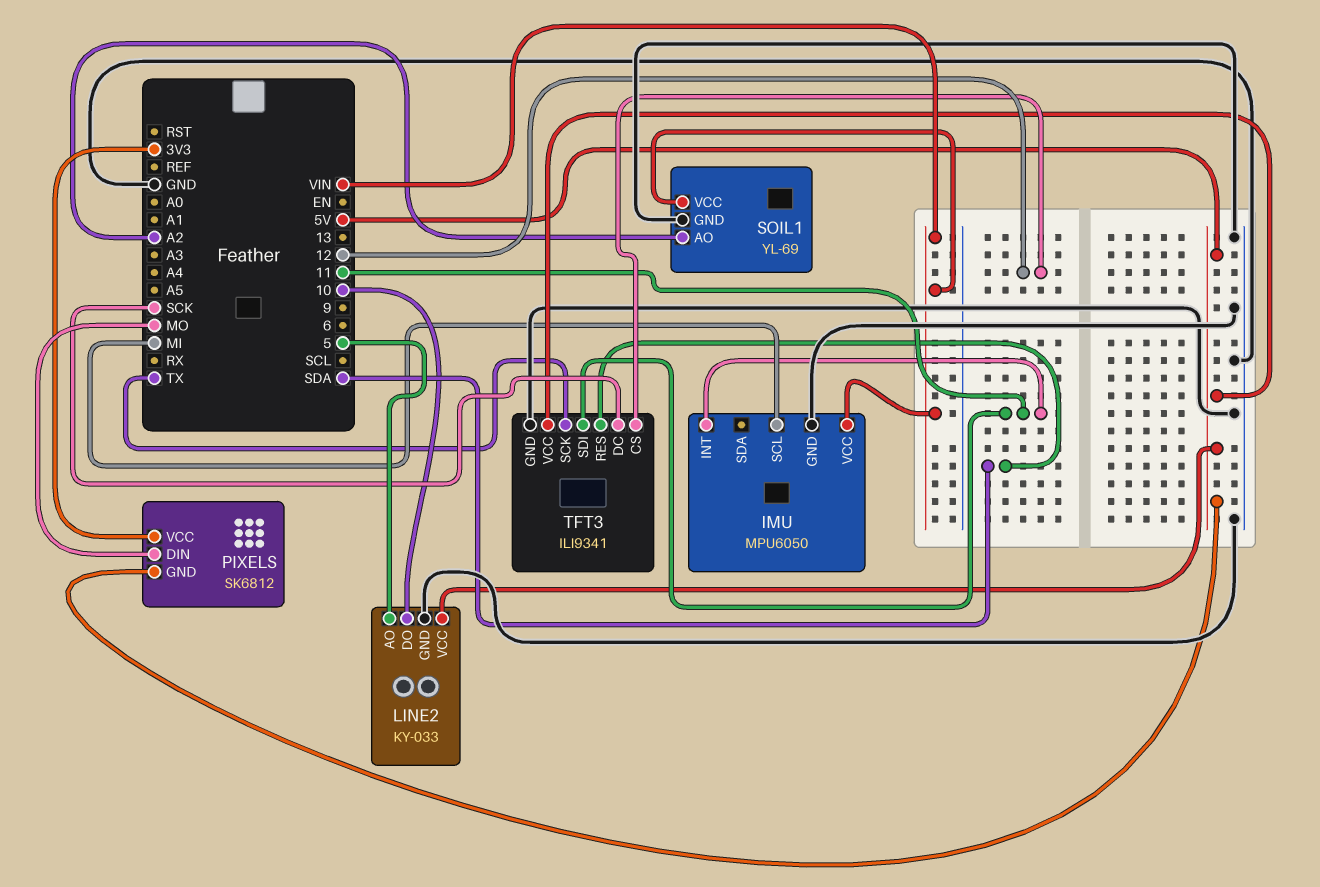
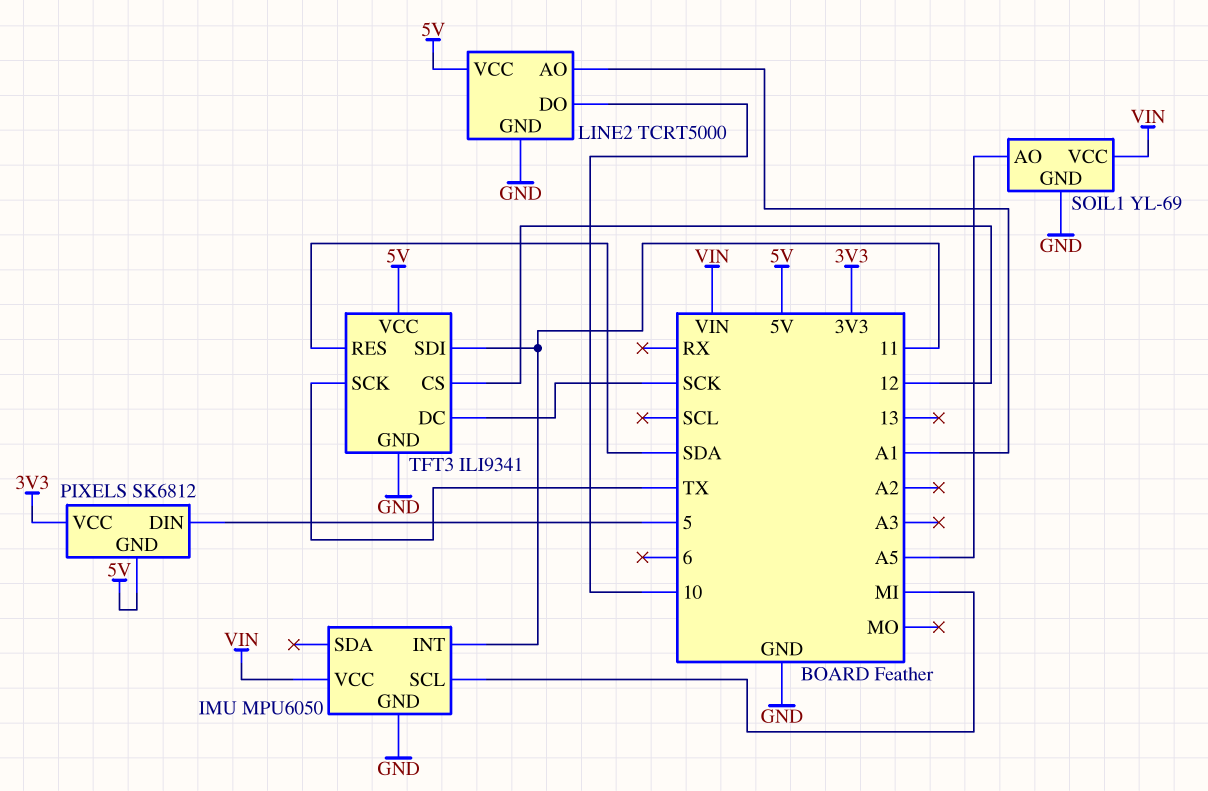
LINE2: KY-033 -> TCRT5000
LINE2 pin AO: 5 -> A1
PIXELS pin DIN: MO -> 5
SOIL1 pin AO: A2 -> A5

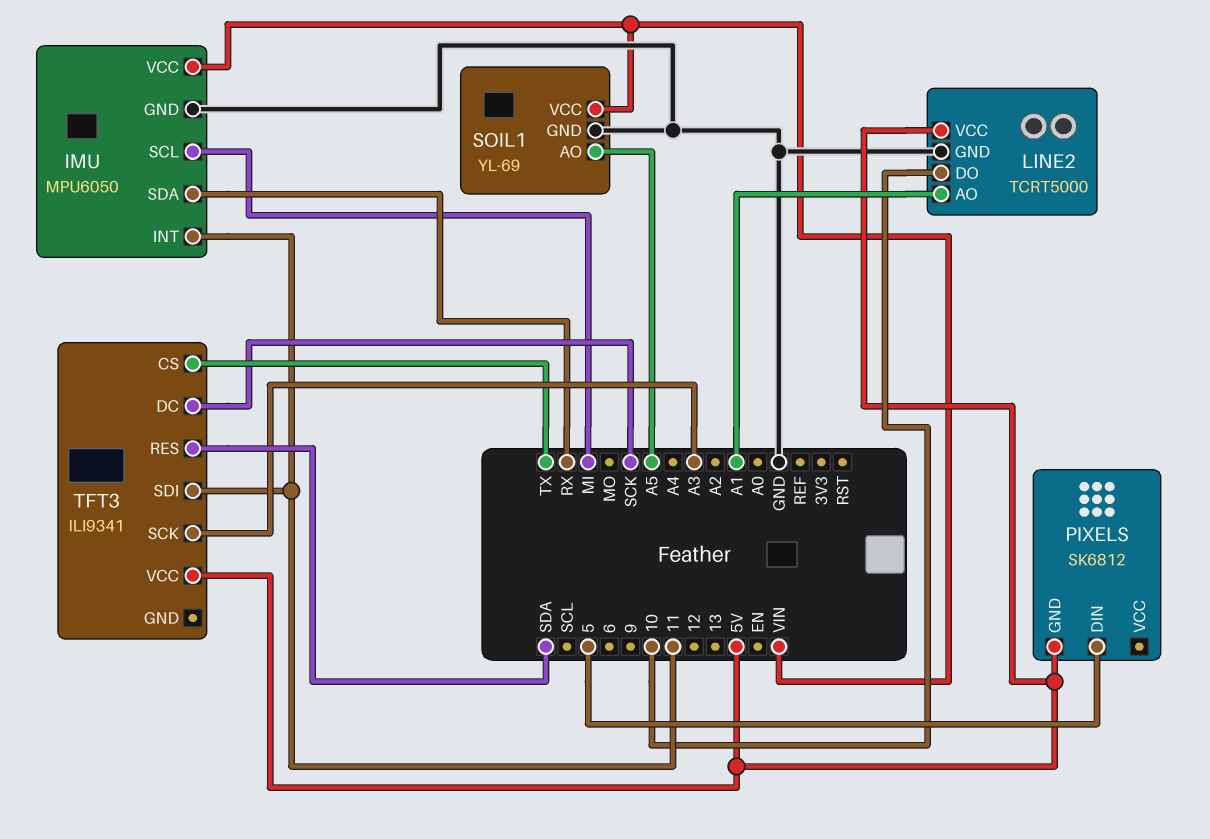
IMU pin SDA: none -> RX
PIXELS pin VCC: 3V3 -> none
TFT3 pin CS: 12 -> TX
TFT3 pin GND: GND -> none
TFT3 pin SCK: TX -> A3

